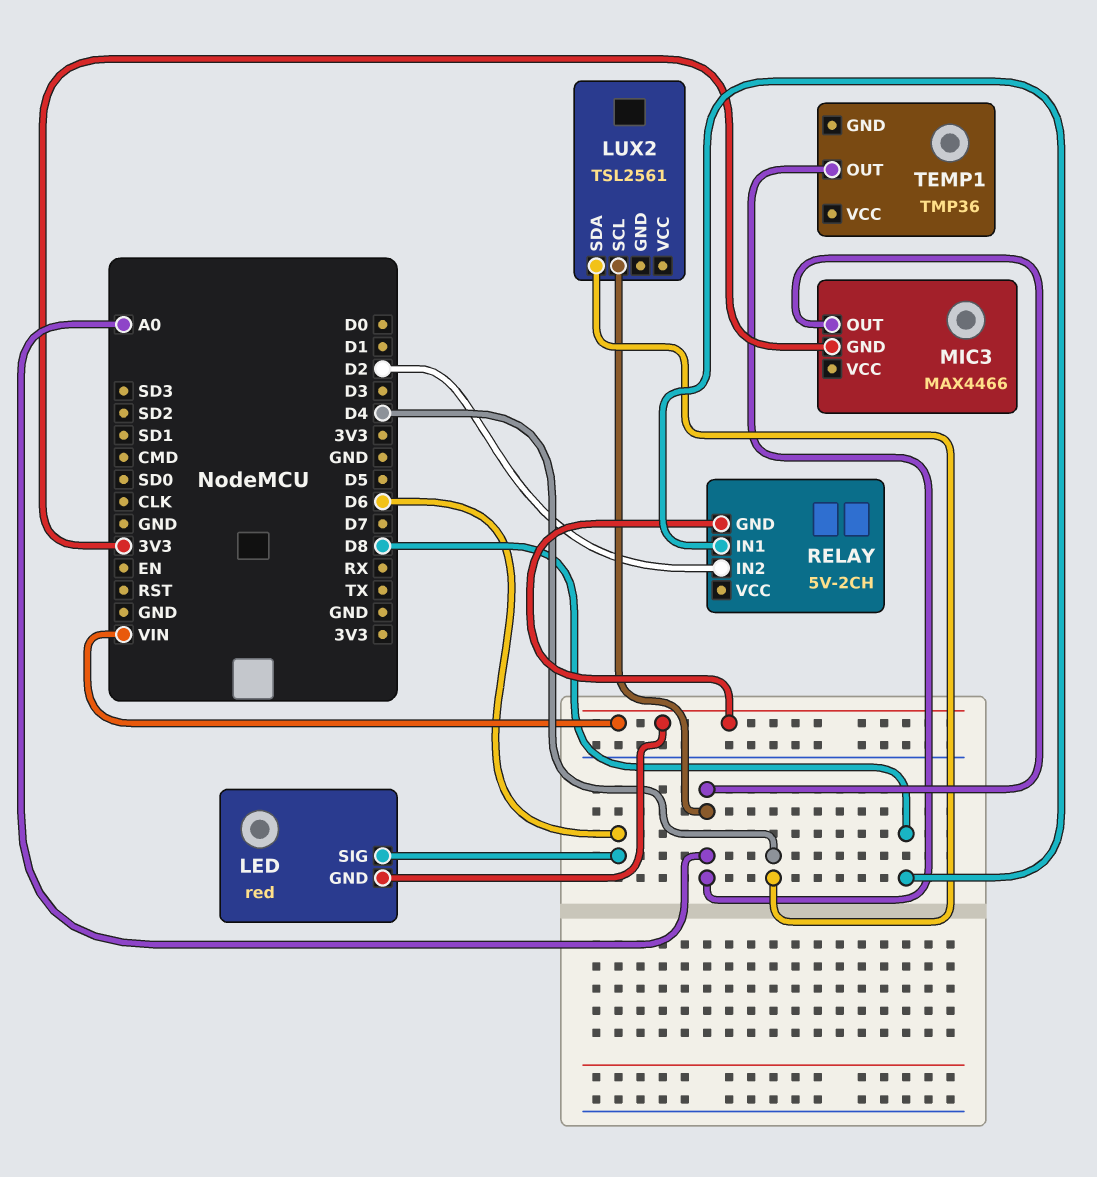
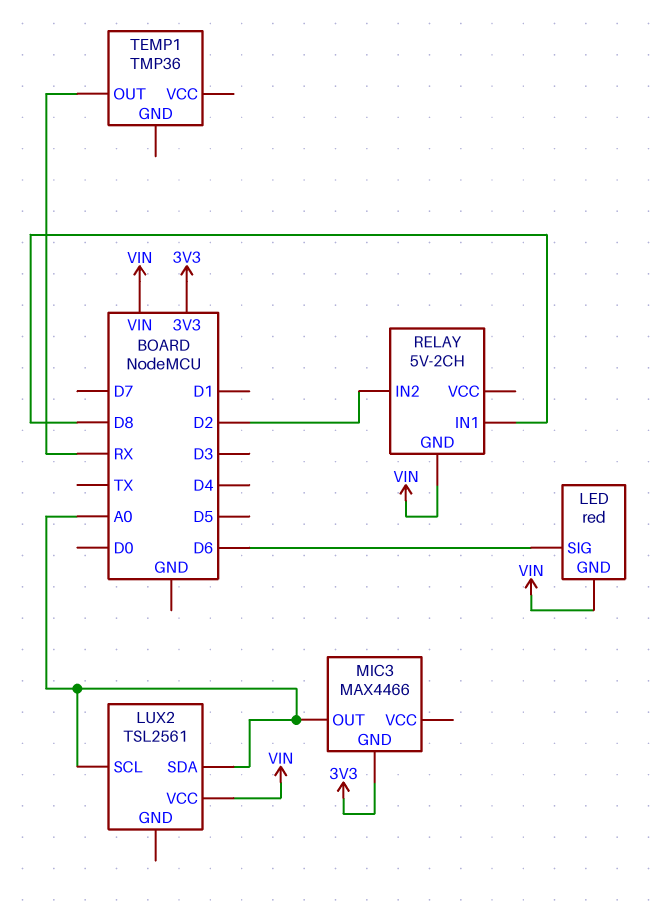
LUX2 pin SDA: D4 -> A0
LUX2 pin VCC: none -> VIN
TEMP1 pin OUT: A0 -> RX

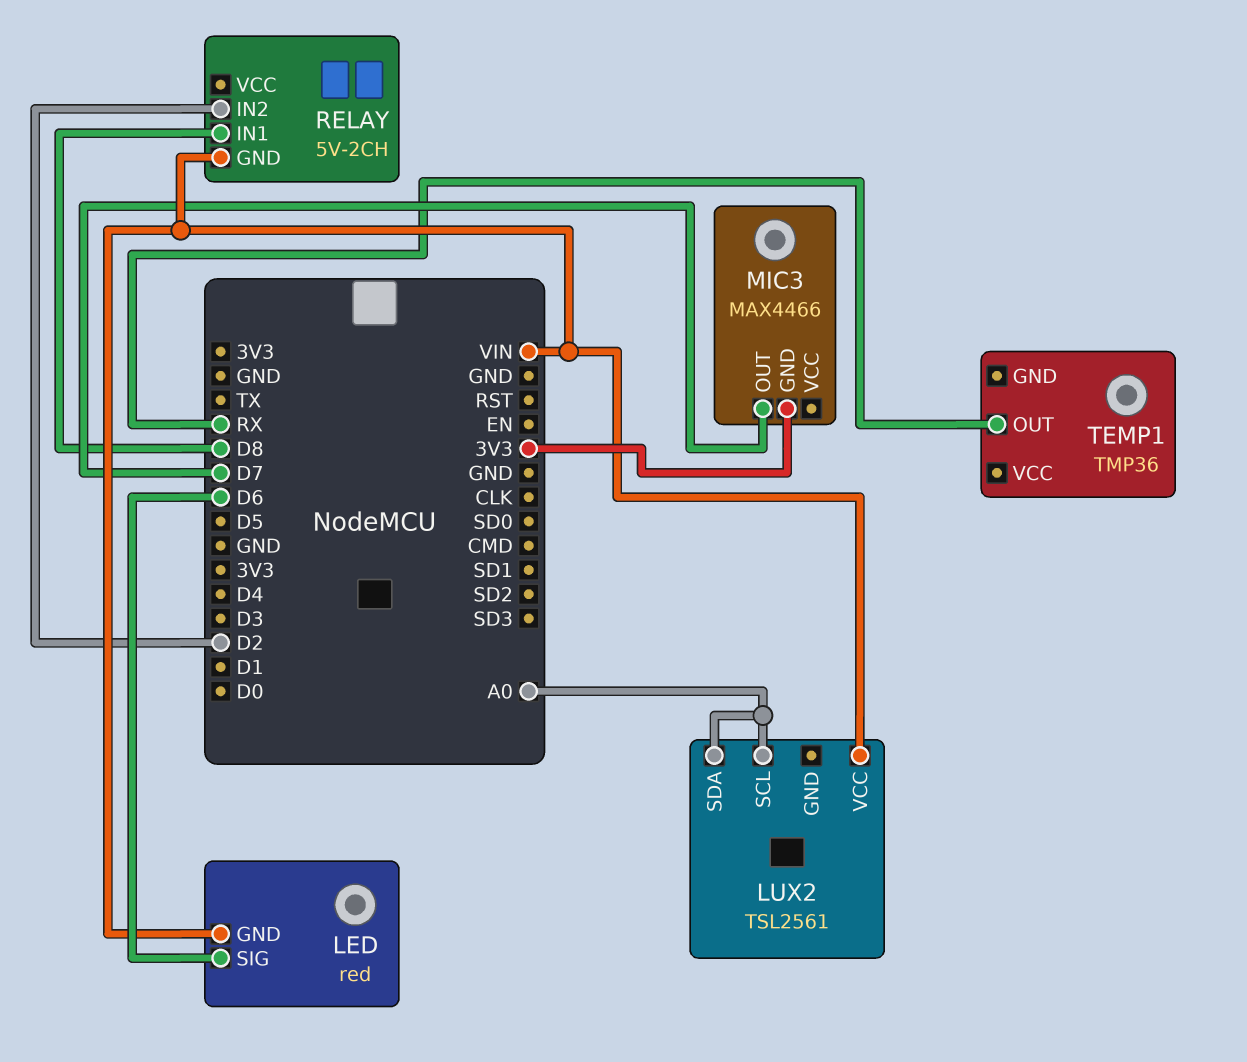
MIC3 pin OUT: A0 -> D7

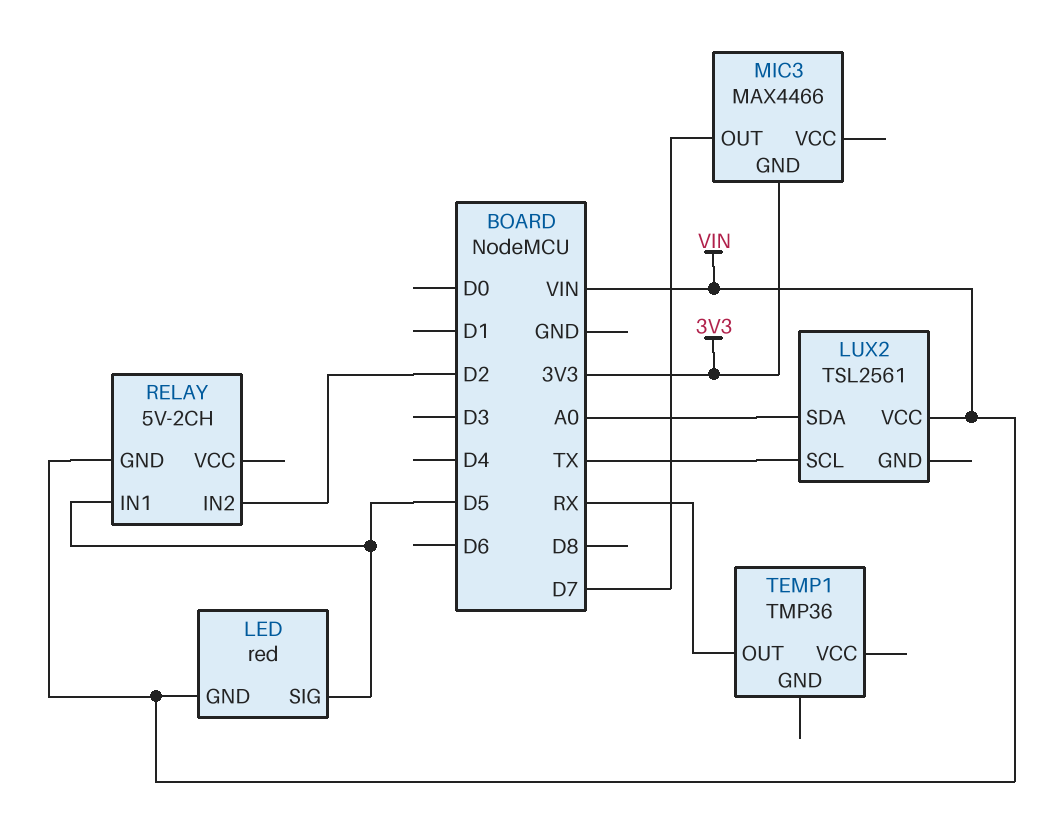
LED pin SIG: D6 -> D5
LUX2 pin SCL: A0 -> TX
RELAY pin IN1: D8 -> D5

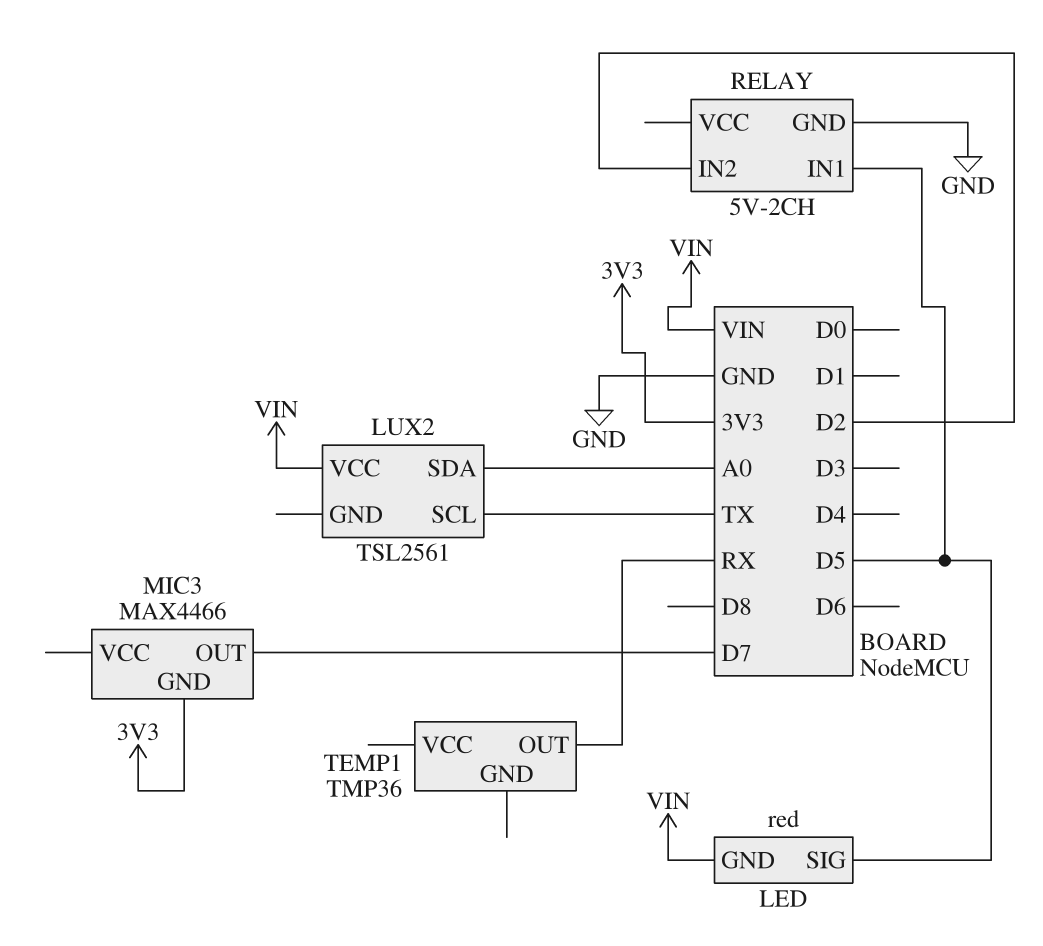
RELAY pin GND: VIN -> GND

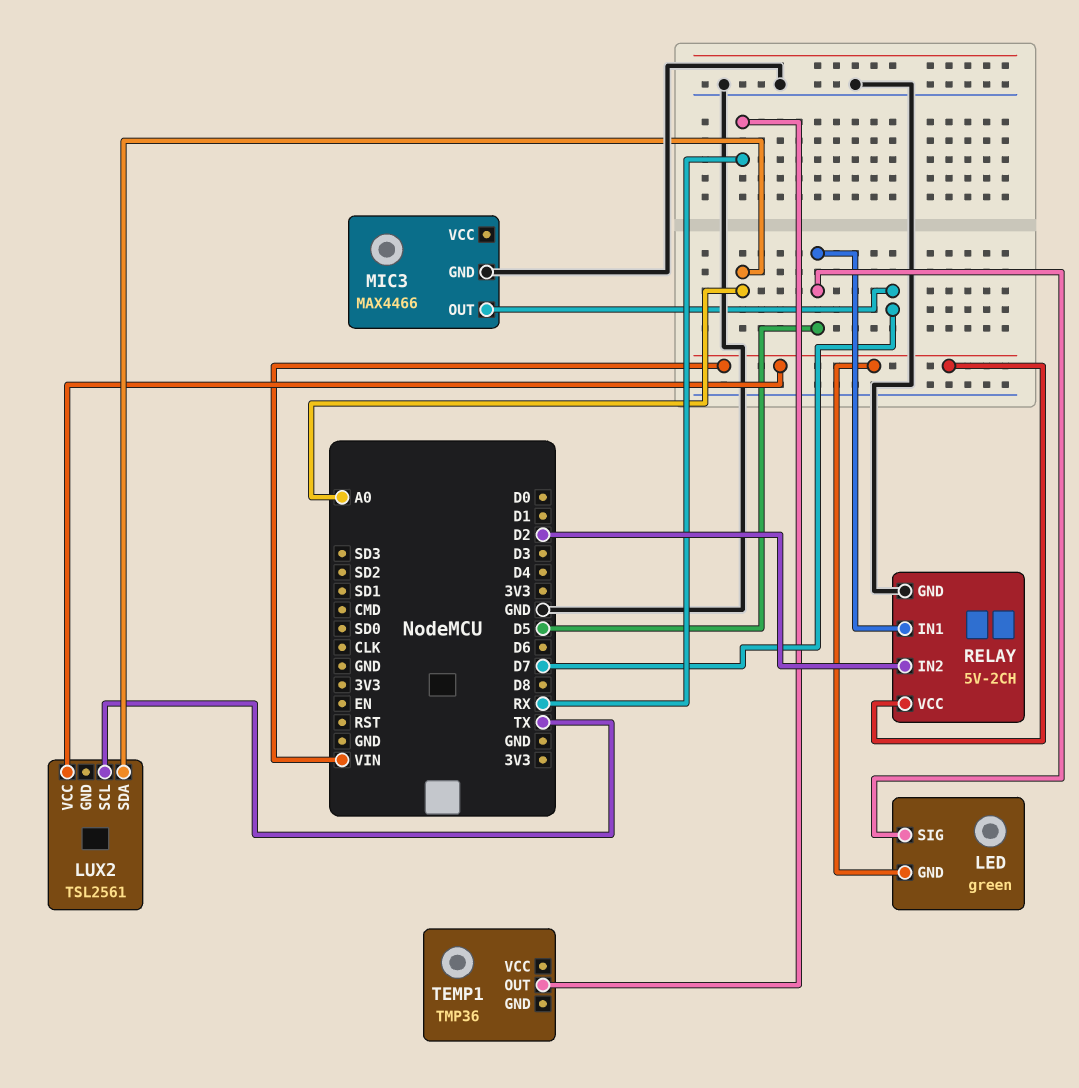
LED: red -> green
MIC3 pin GND: 3V3 -> GND
RELAY pin VCC: none -> VIN

